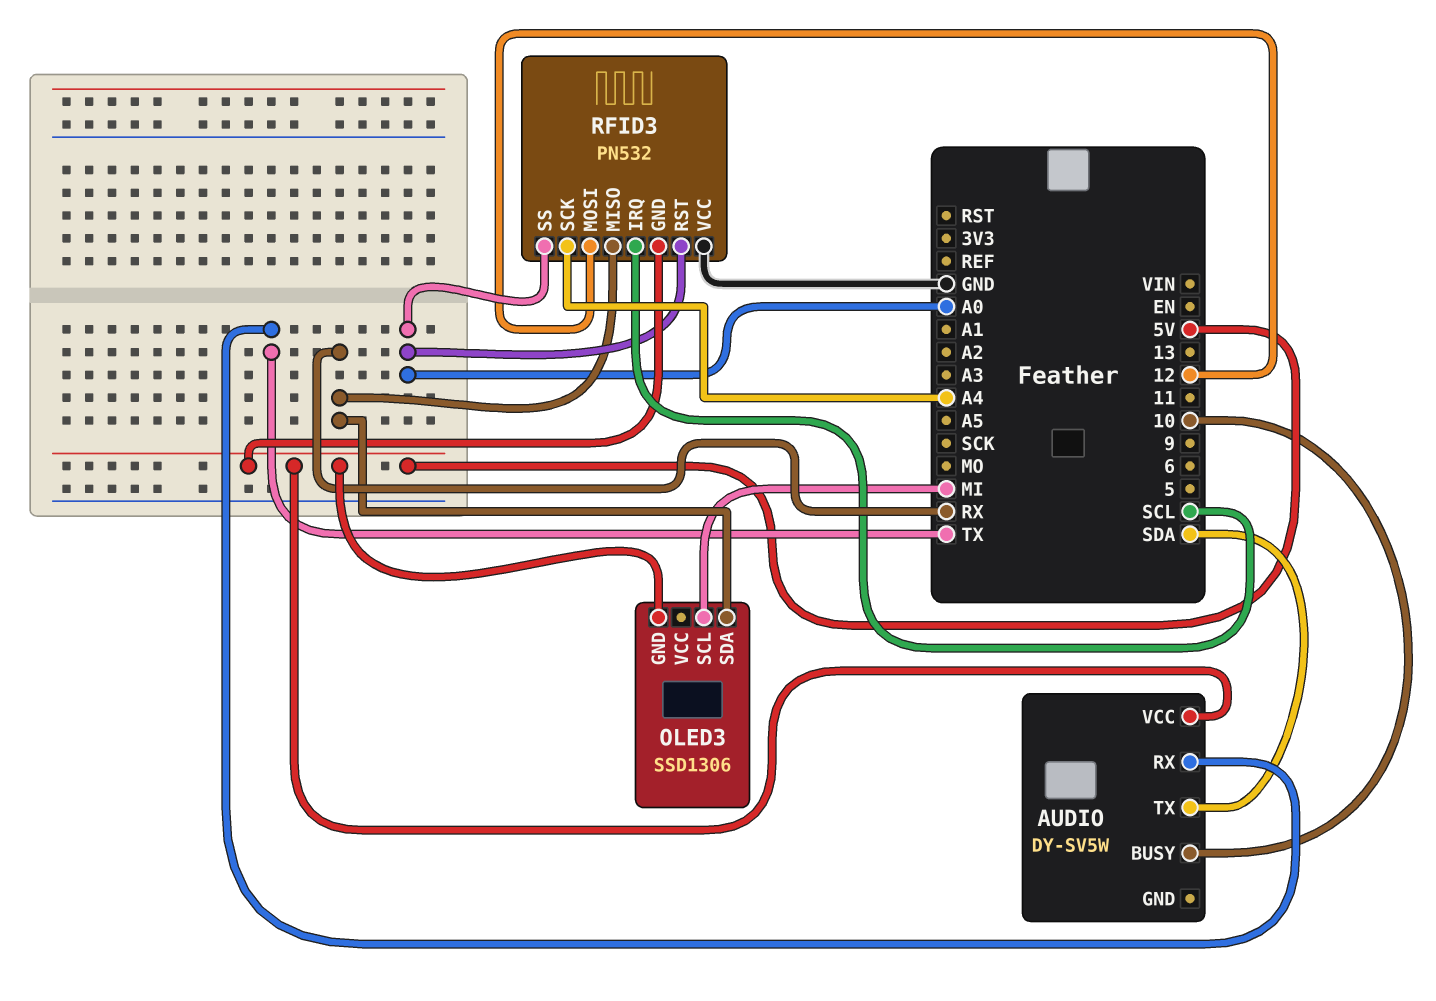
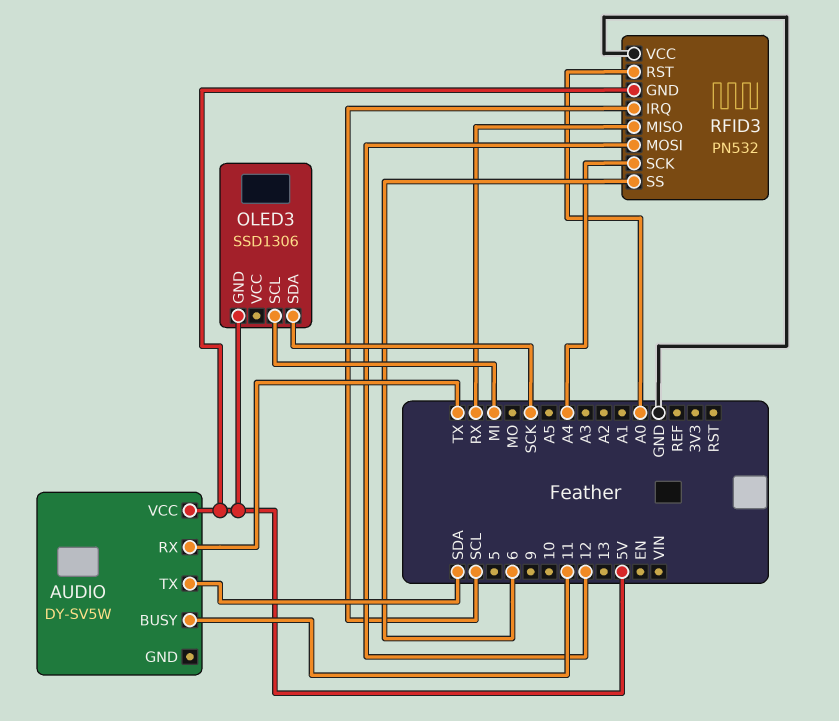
AUDIO pin BUSY: 10 -> 11
OLED3 pin SDA: RX -> SCK
RFID3 pin SS: A0 -> 6

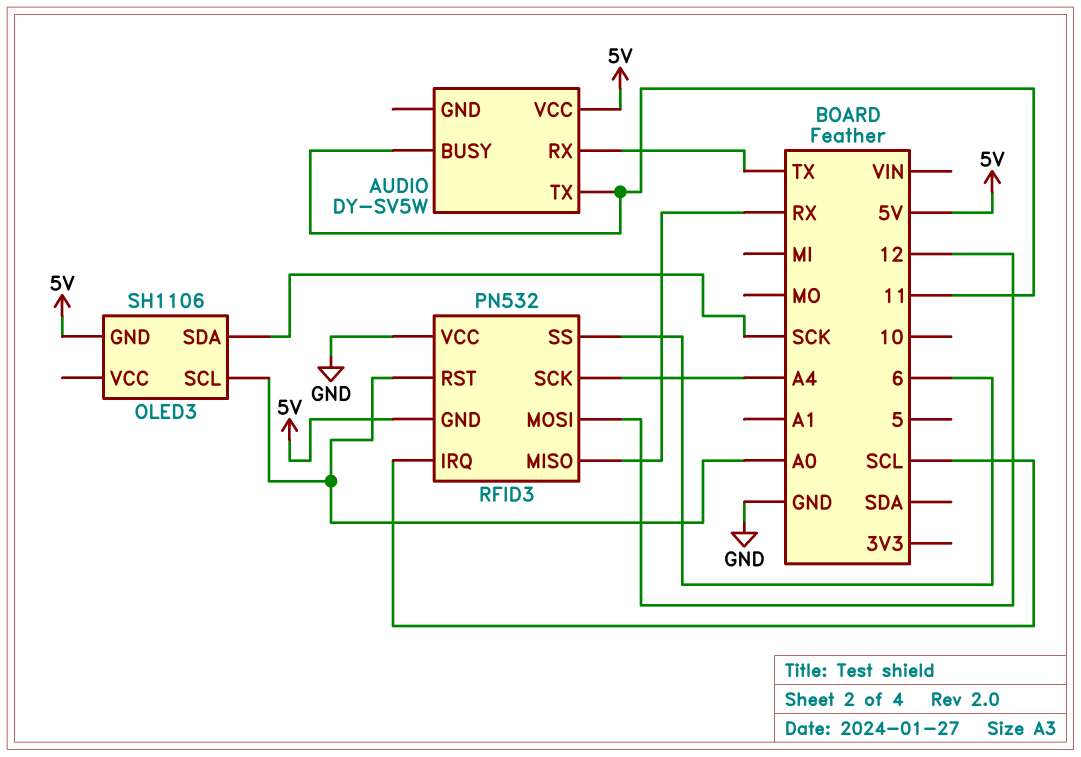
AUDIO pin TX: SDA -> 11
OLED3: SSD1306 -> SH1106
OLED3 pin SCL: MI -> A0

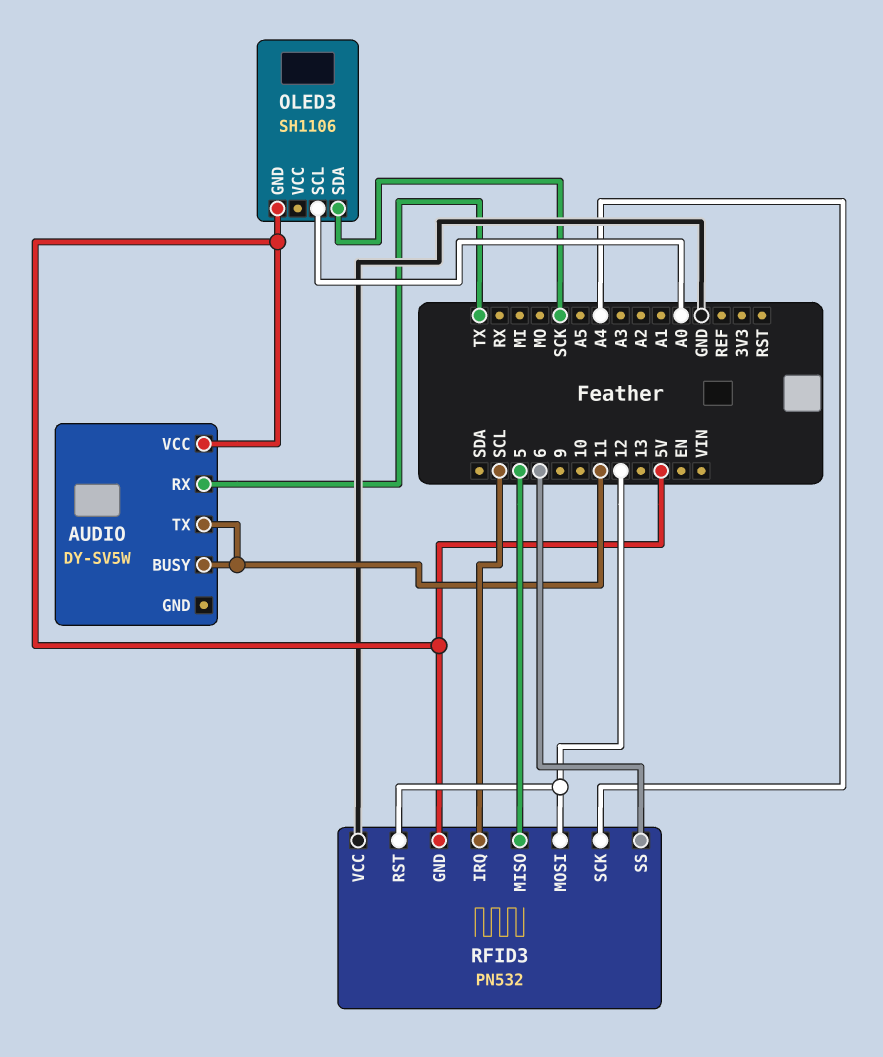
RFID3 pin MISO: RX -> 5
RFID3 pin RST: A0 -> 12

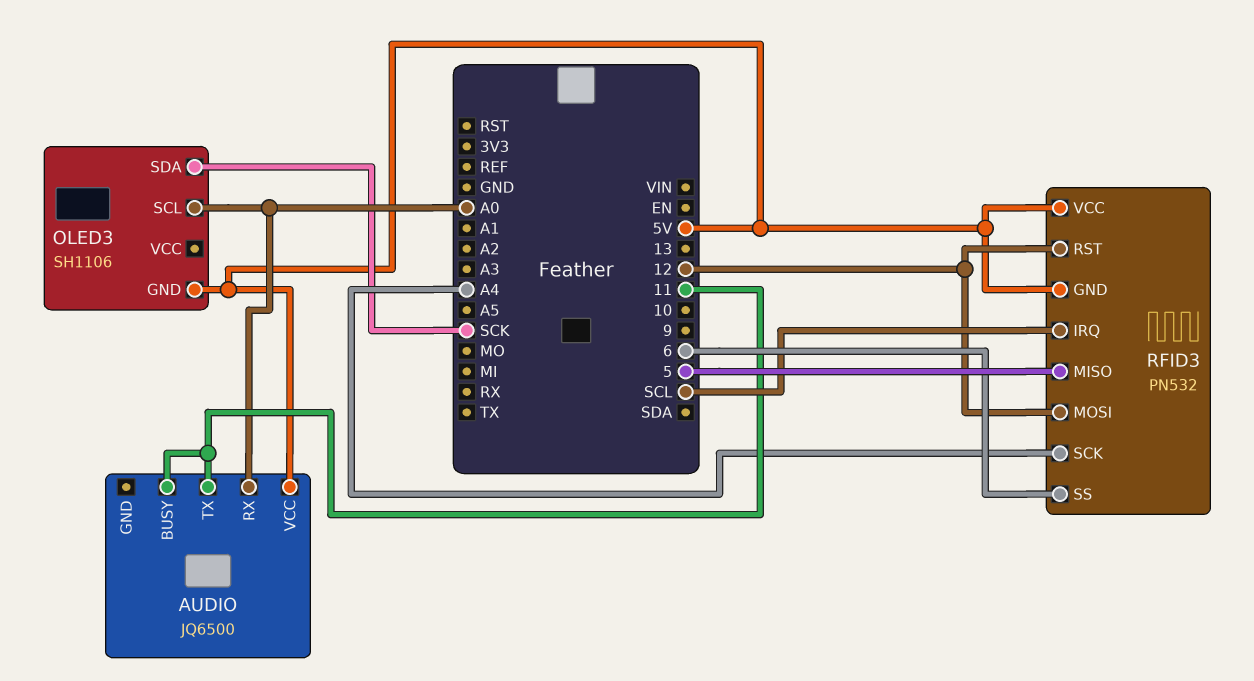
AUDIO: DY-SV5W -> JQ6500
AUDIO pin RX: TX -> A0
RFID3 pin VCC: GND -> 5V

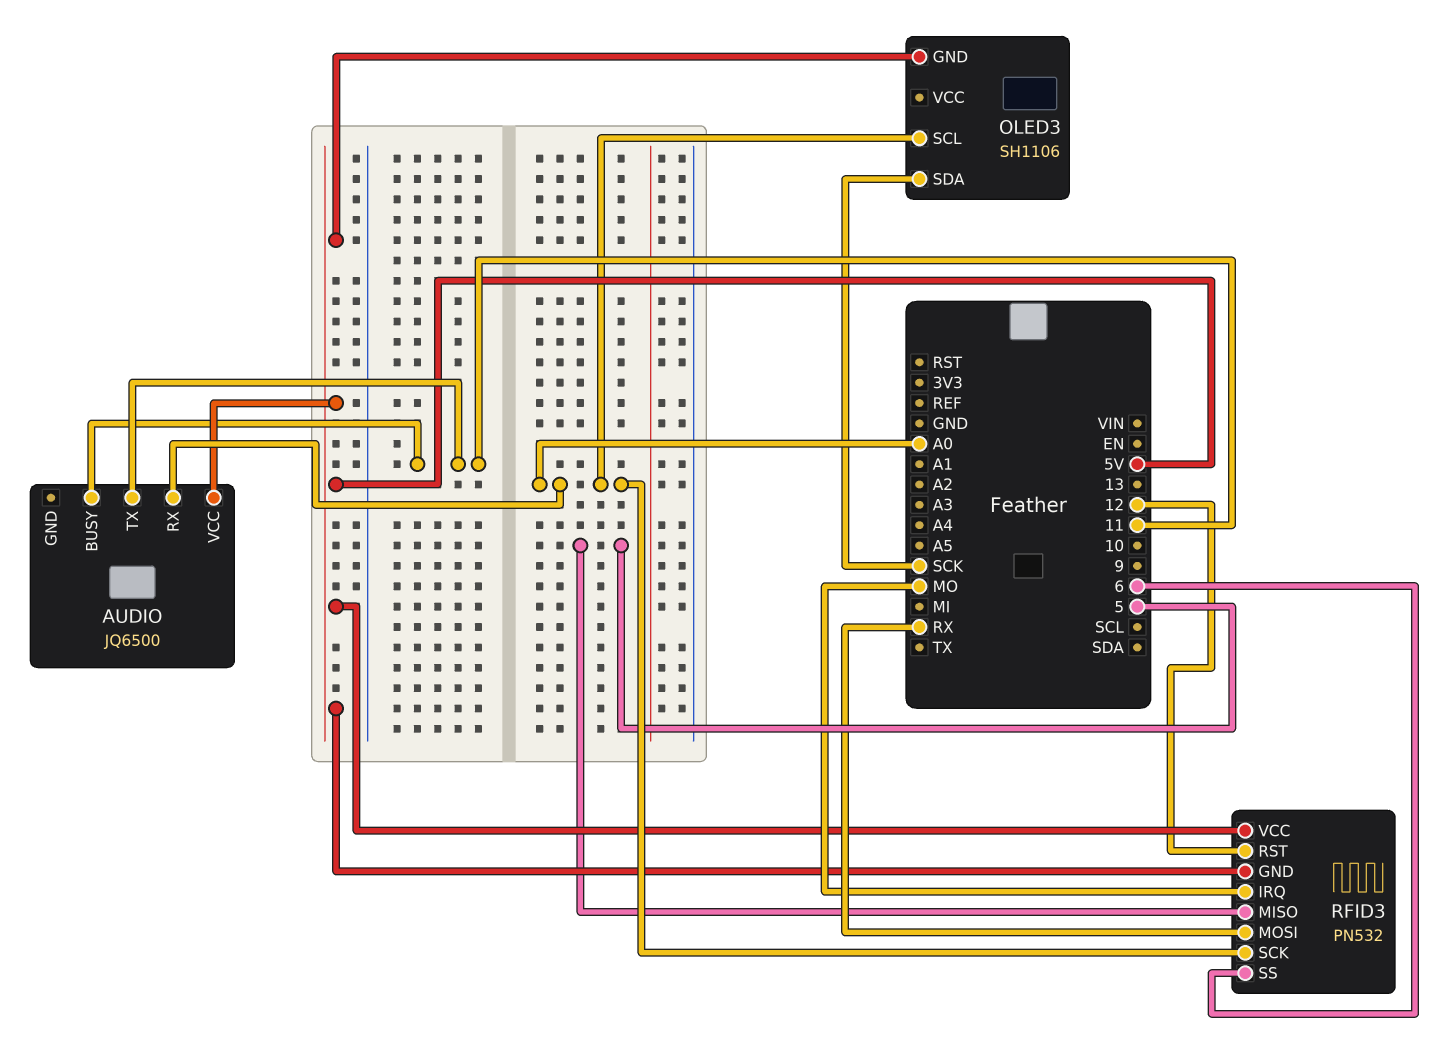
RFID3 pin IRQ: SCL -> MO
RFID3 pin MOSI: 12 -> RX
RFID3 pin SCK: A4 -> A0

